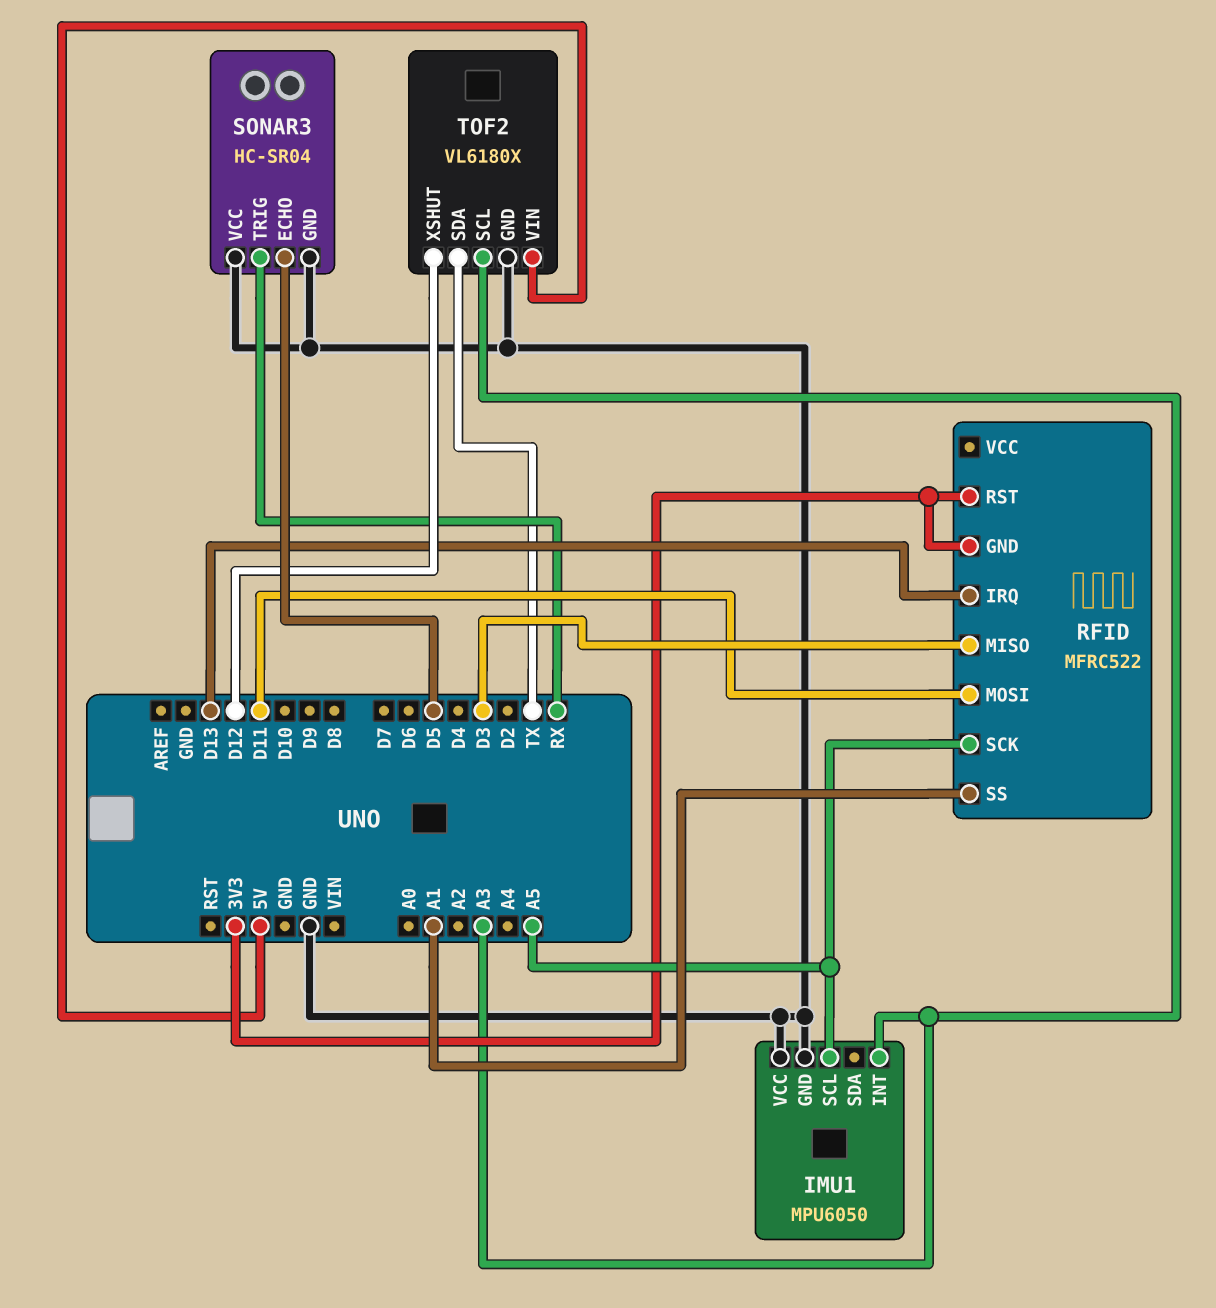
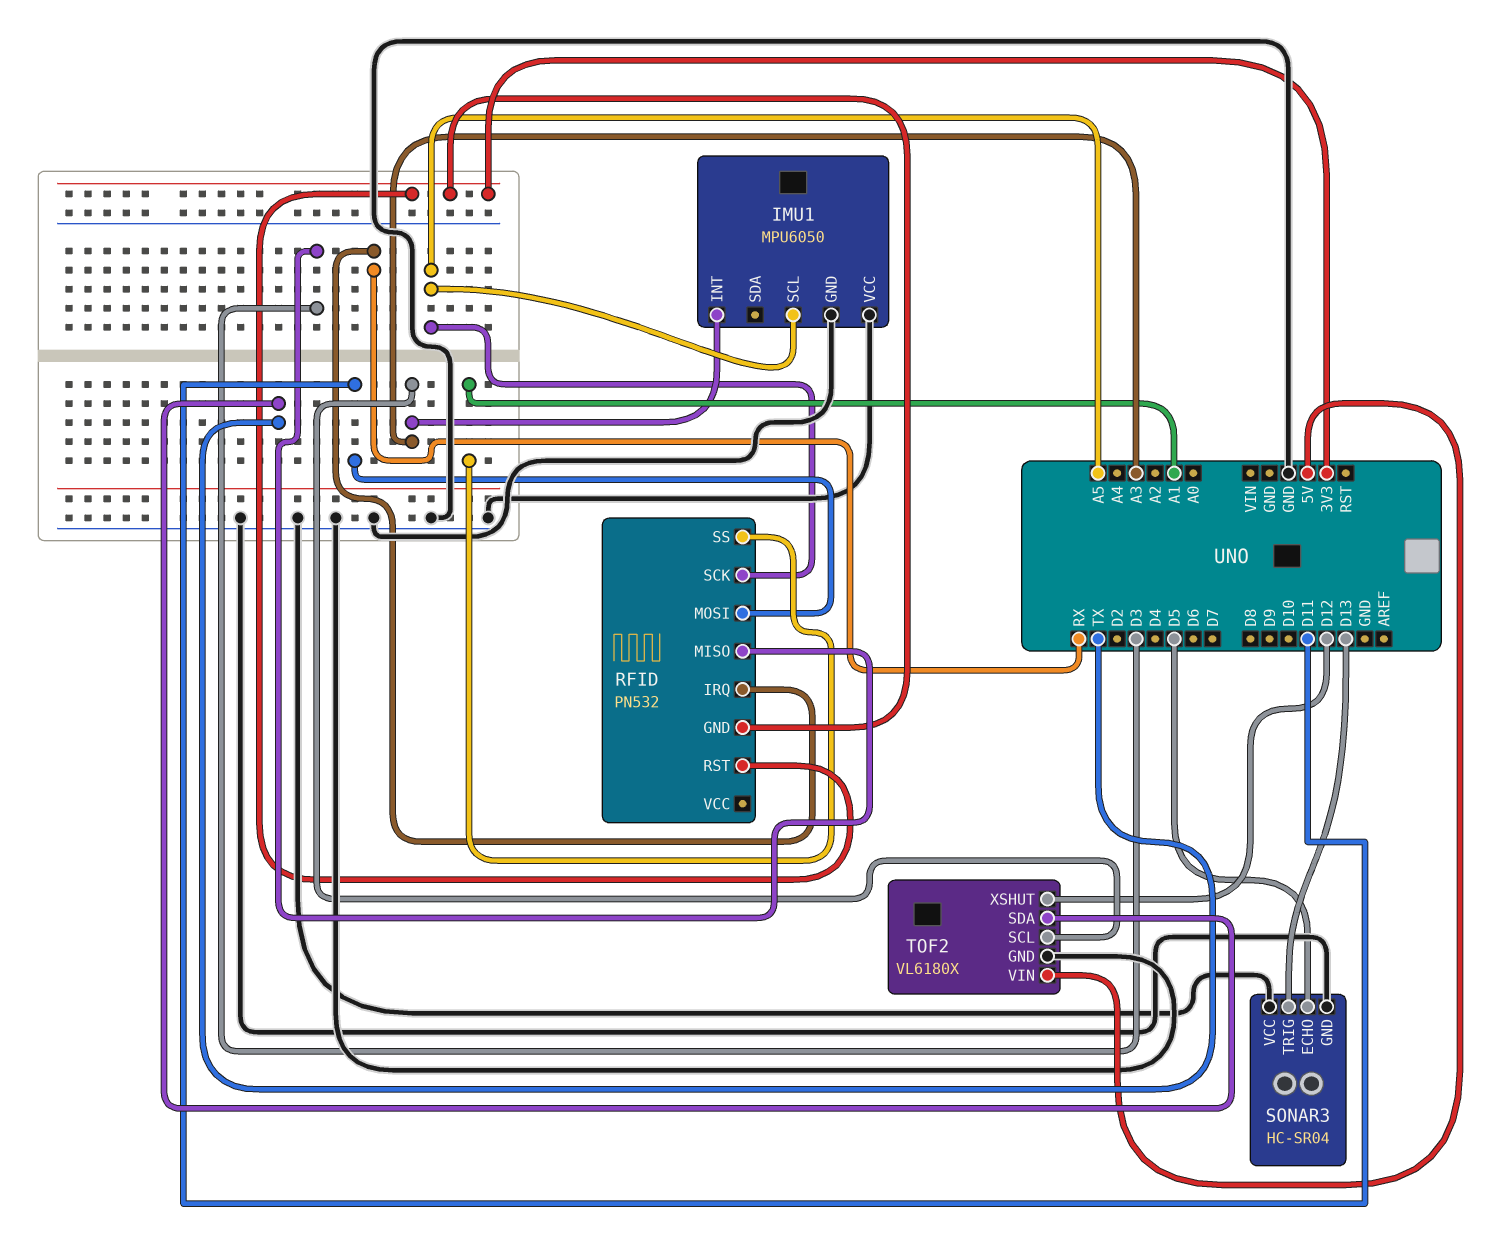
RFID: MFRC522 -> PN532
RFID pin IRQ: D13 -> RX
SONAR3 pin TRIG: RX -> D13

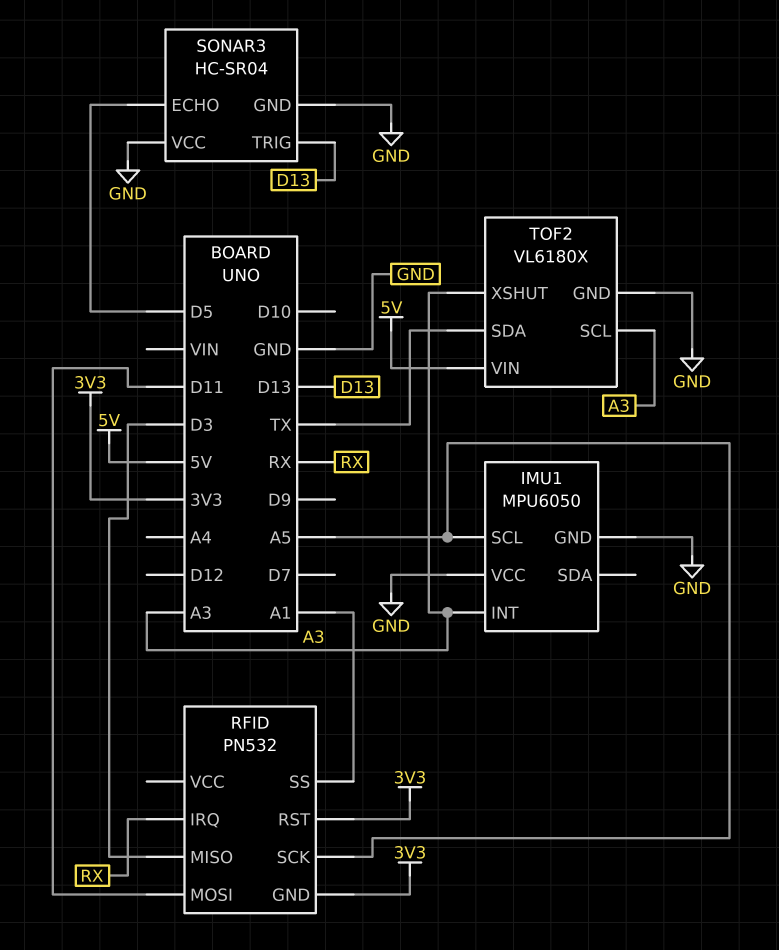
TOF2 pin XSHUT: D12 -> A3

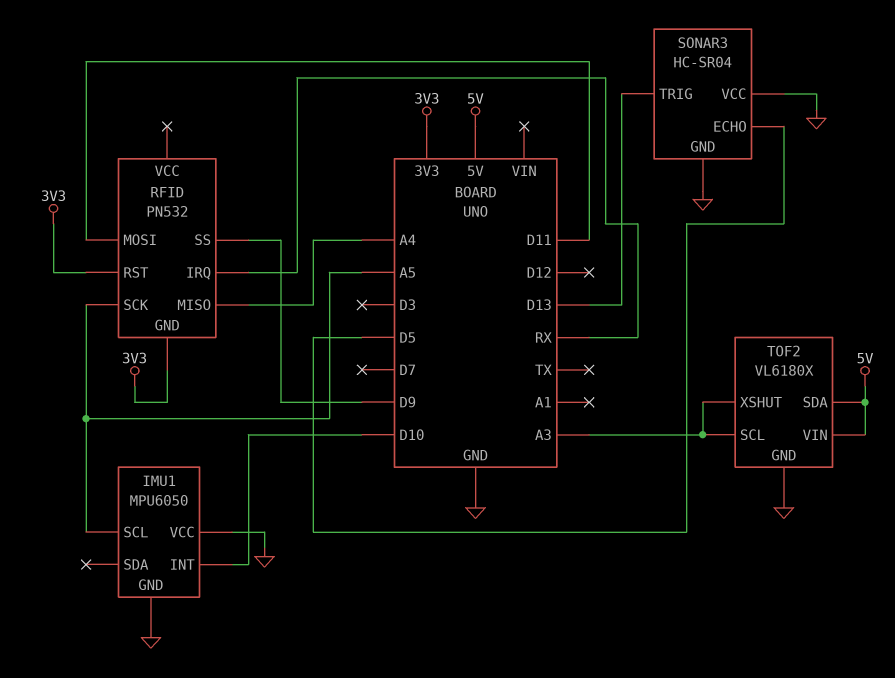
IMU1 pin INT: A3 -> D10
RFID pin MISO: D3 -> A4
RFID pin SS: A1 -> D9
TOF2 pin SDA: TX -> 5V

